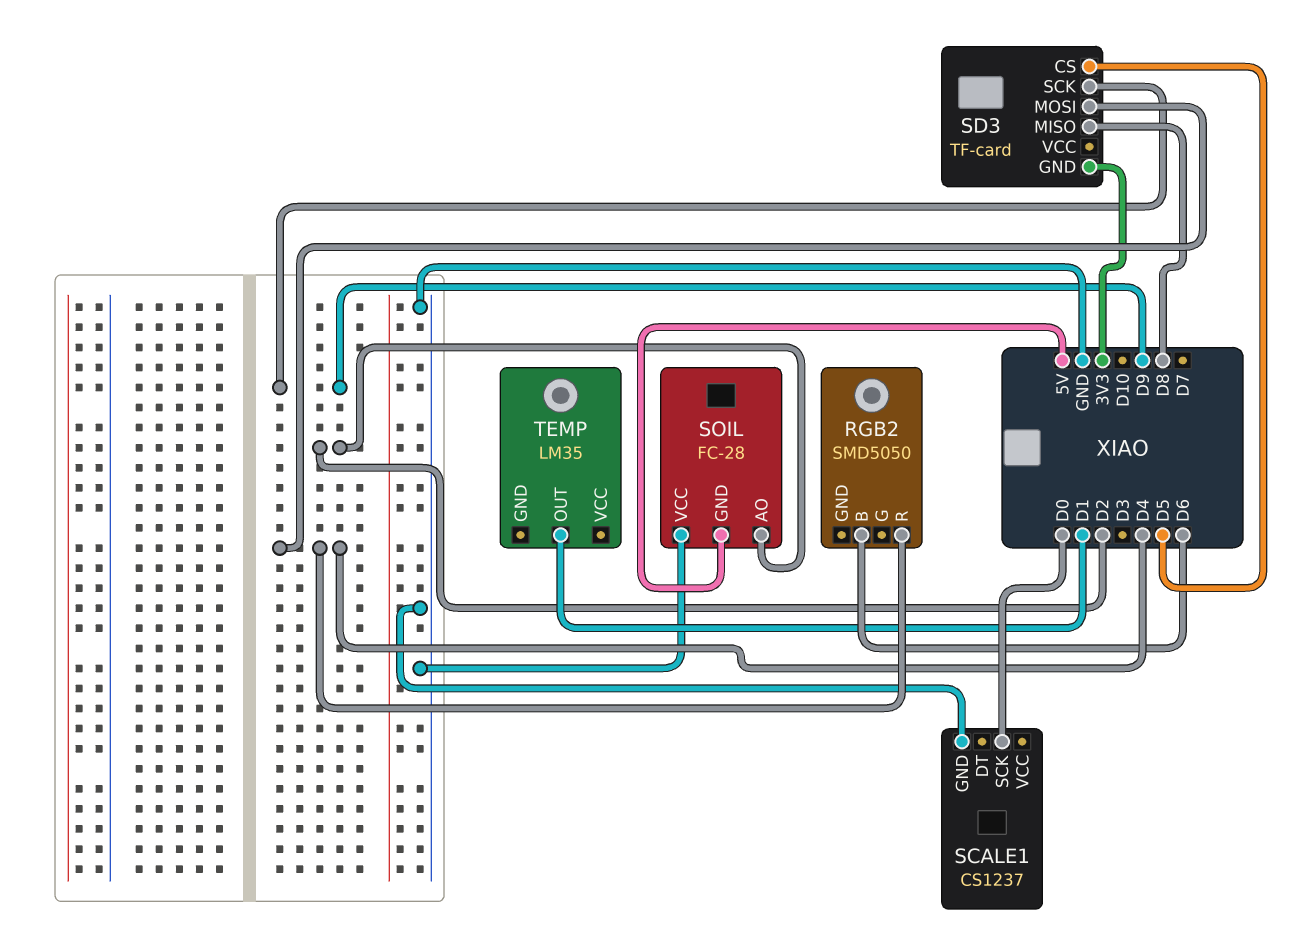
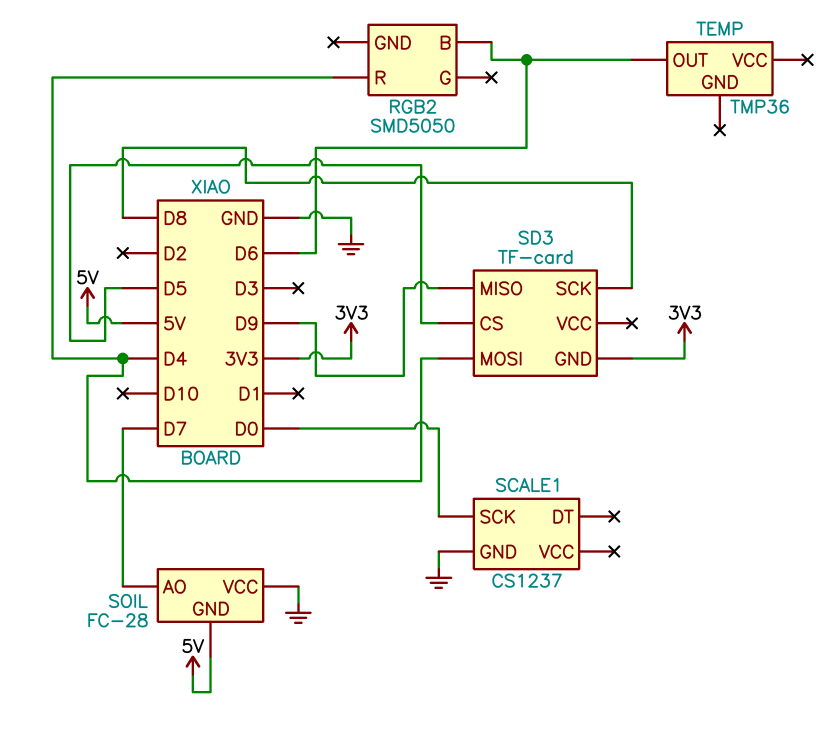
SD3 pin MISO: D8 -> D9
SD3 pin SCK: D9 -> D8
SOIL pin AO: D2 -> D7
TEMP: LM35 -> TMP36
TEMP pin OUT: D1 -> D6

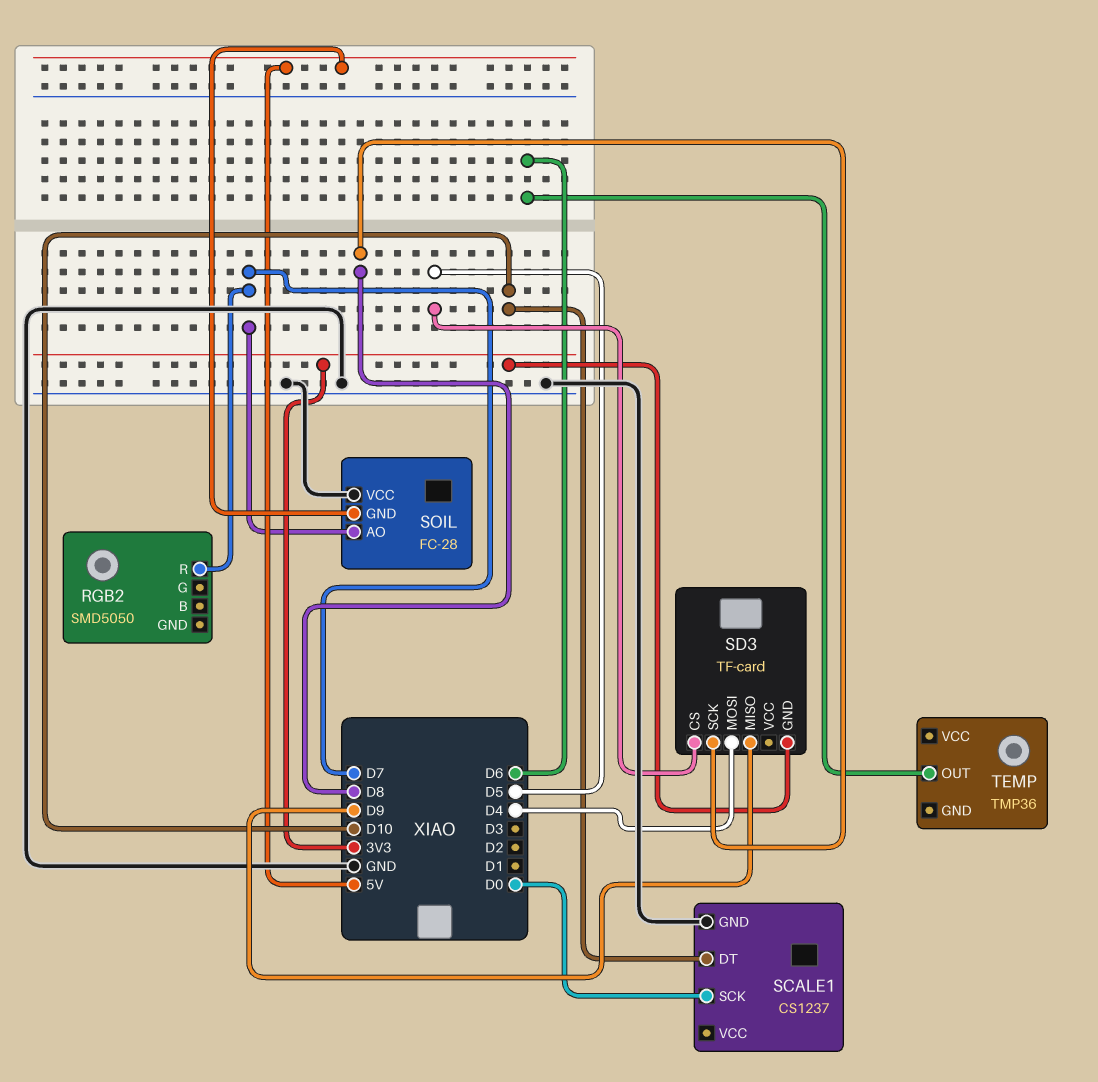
RGB2 pin B: D6 -> none
RGB2 pin R: D4 -> D7
SCALE1 pin DT: none -> D10

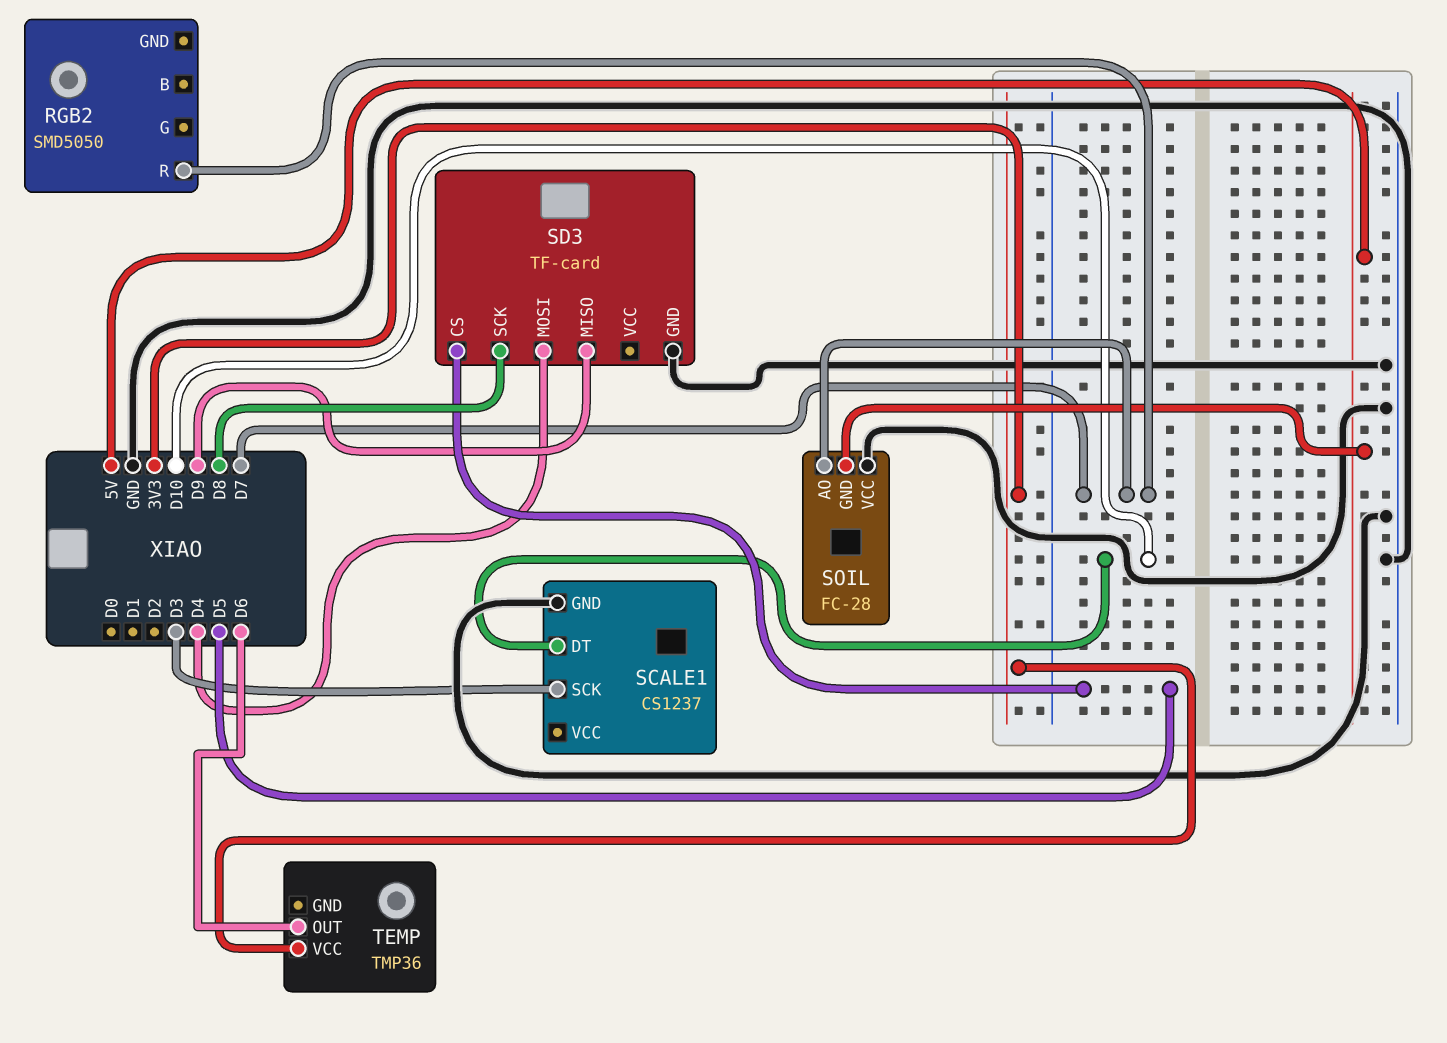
SCALE1 pin SCK: D0 -> D3
SD3 pin GND: 3V3 -> GND
TEMP pin VCC: none -> 3V3

